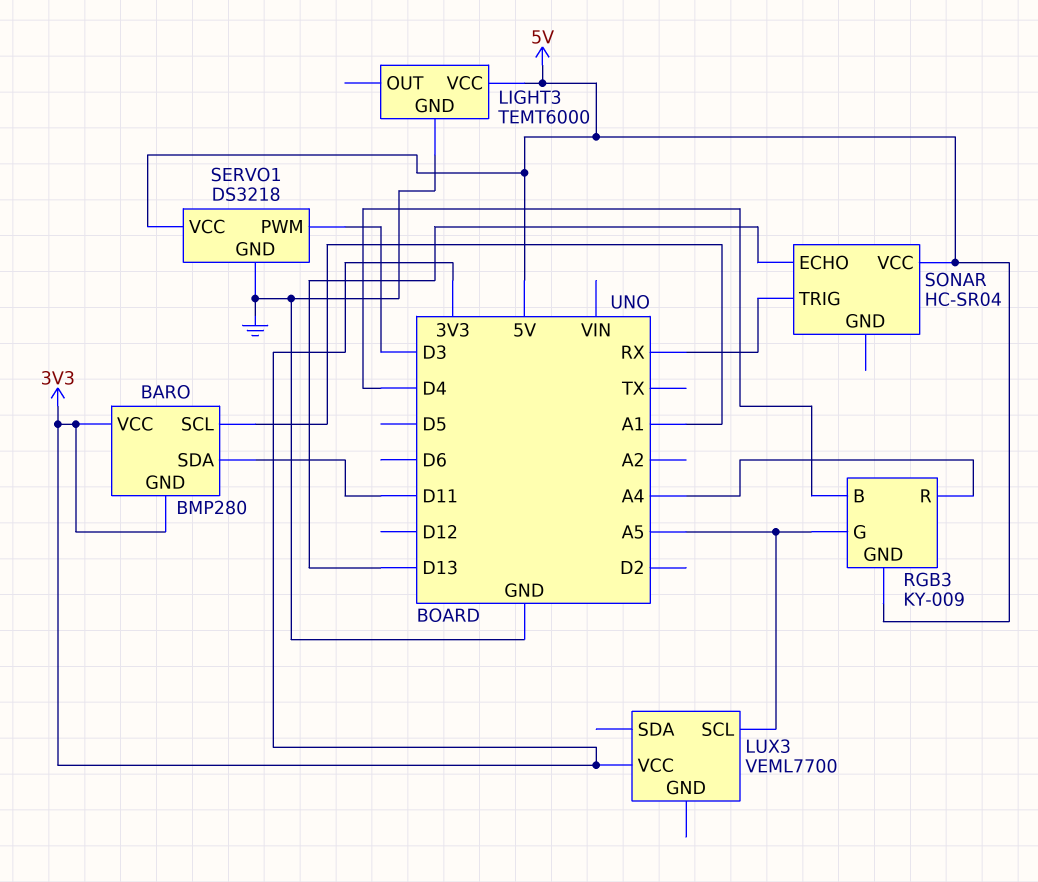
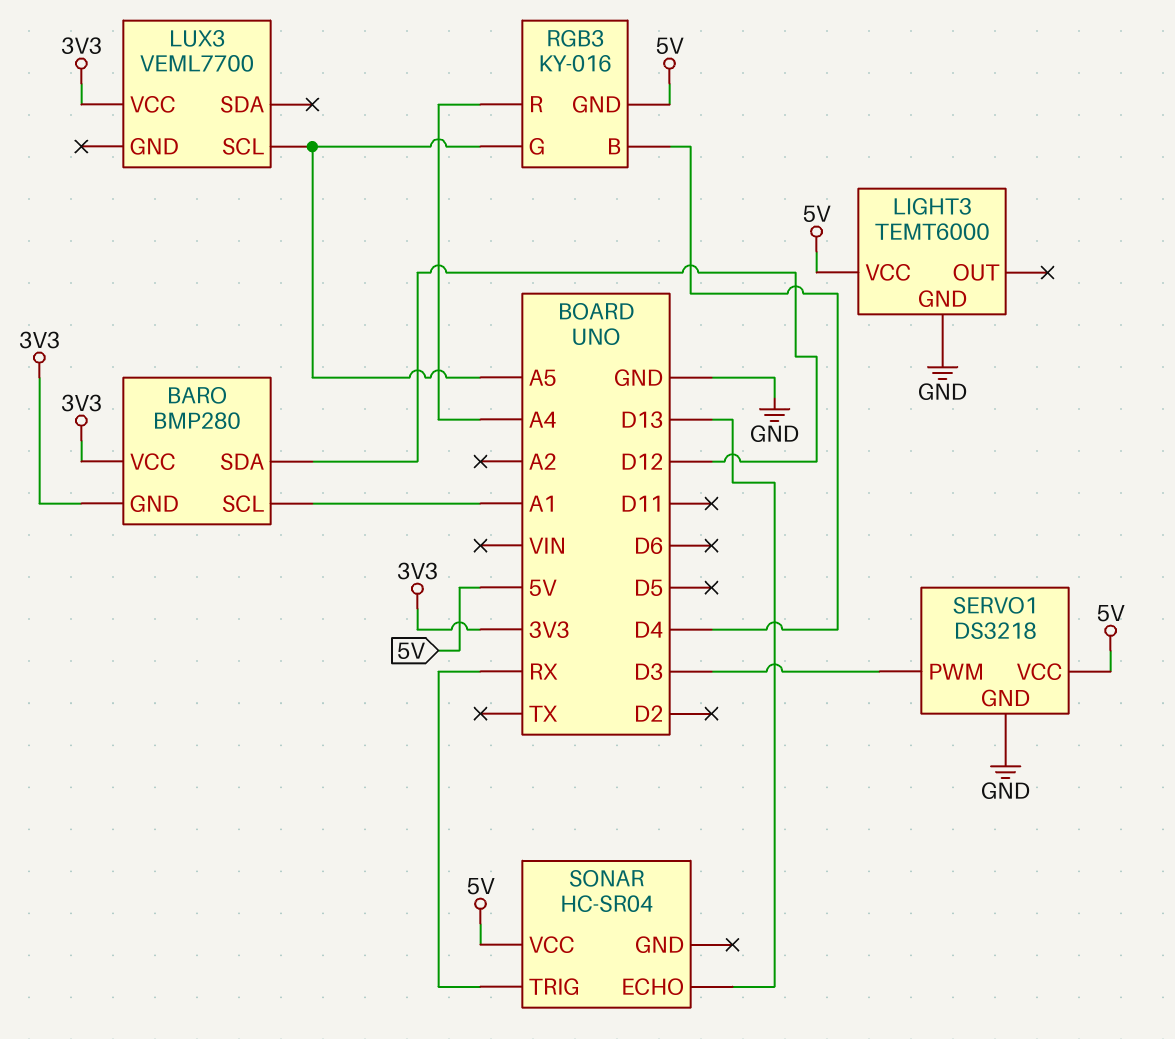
BARO pin SDA: D11 -> D12
RGB3: KY-009 -> KY-016

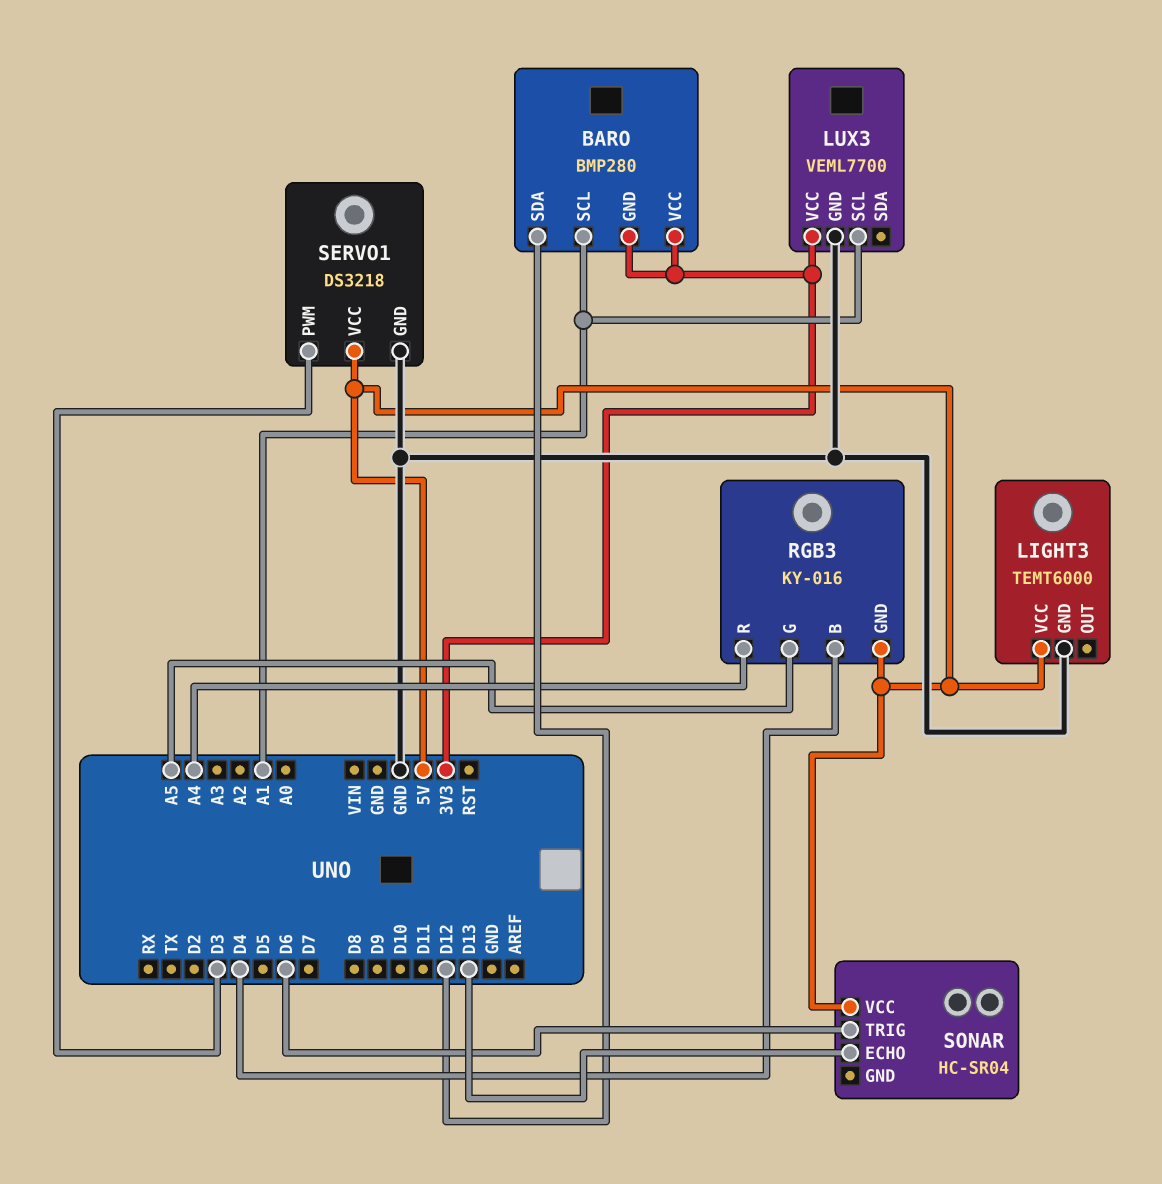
LUX3 pin GND: none -> GND
LUX3 pin SCL: A5 -> A1
SONAR pin TRIG: RX -> D6

